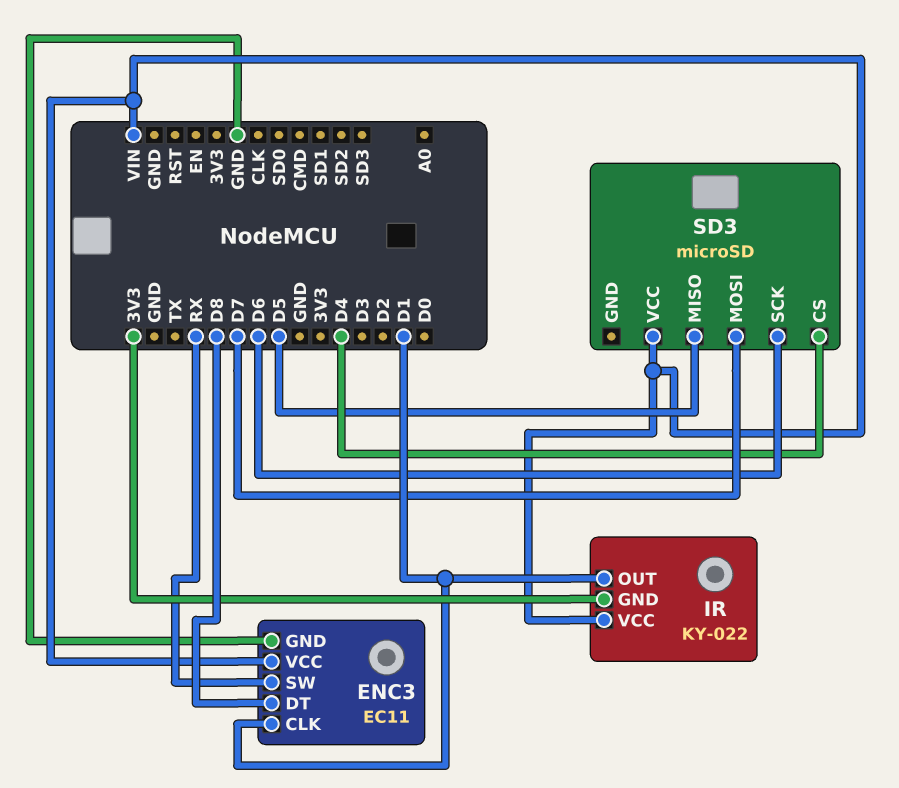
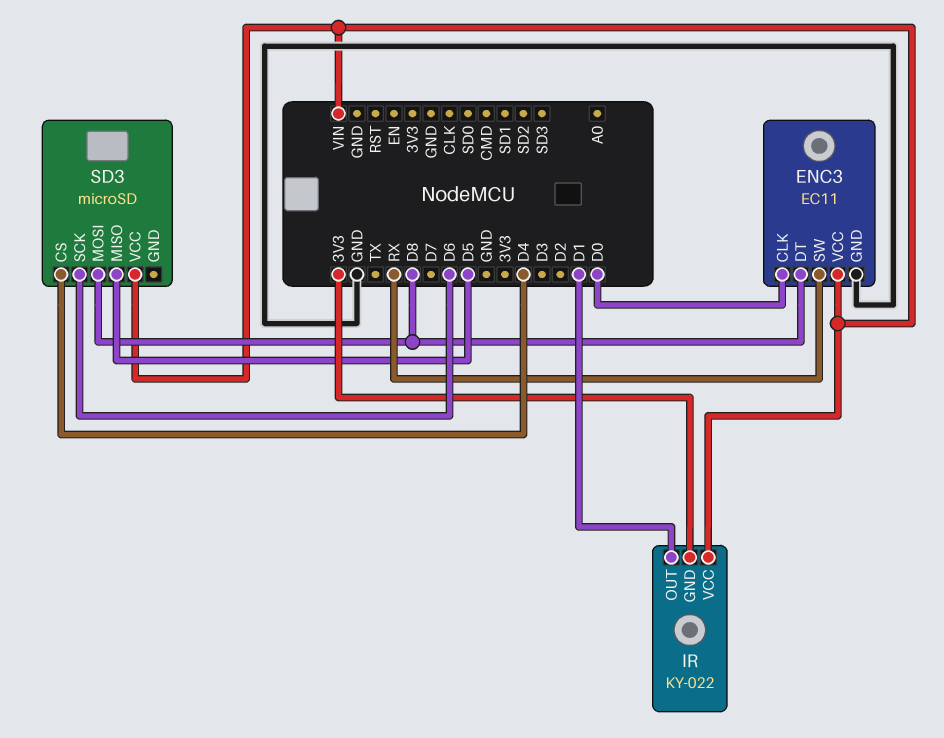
ENC3 pin CLK: D1 -> D0
SD3 pin MOSI: D7 -> D8

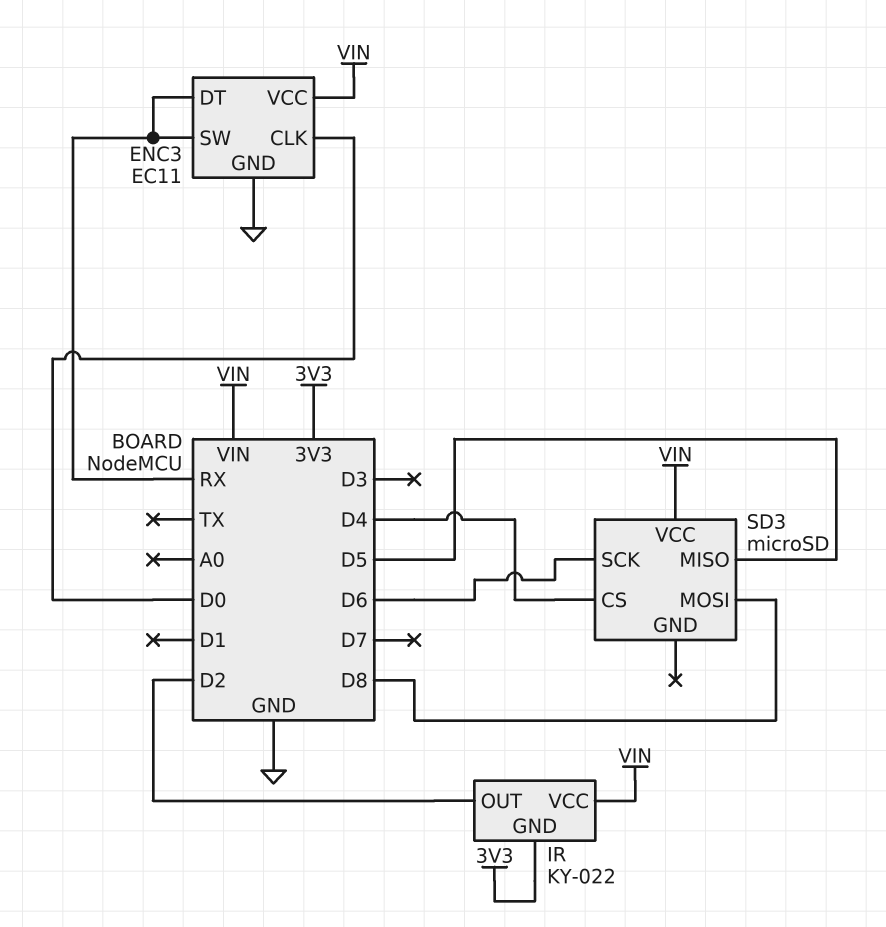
ENC3 pin DT: D8 -> RX
IR pin OUT: D1 -> D2

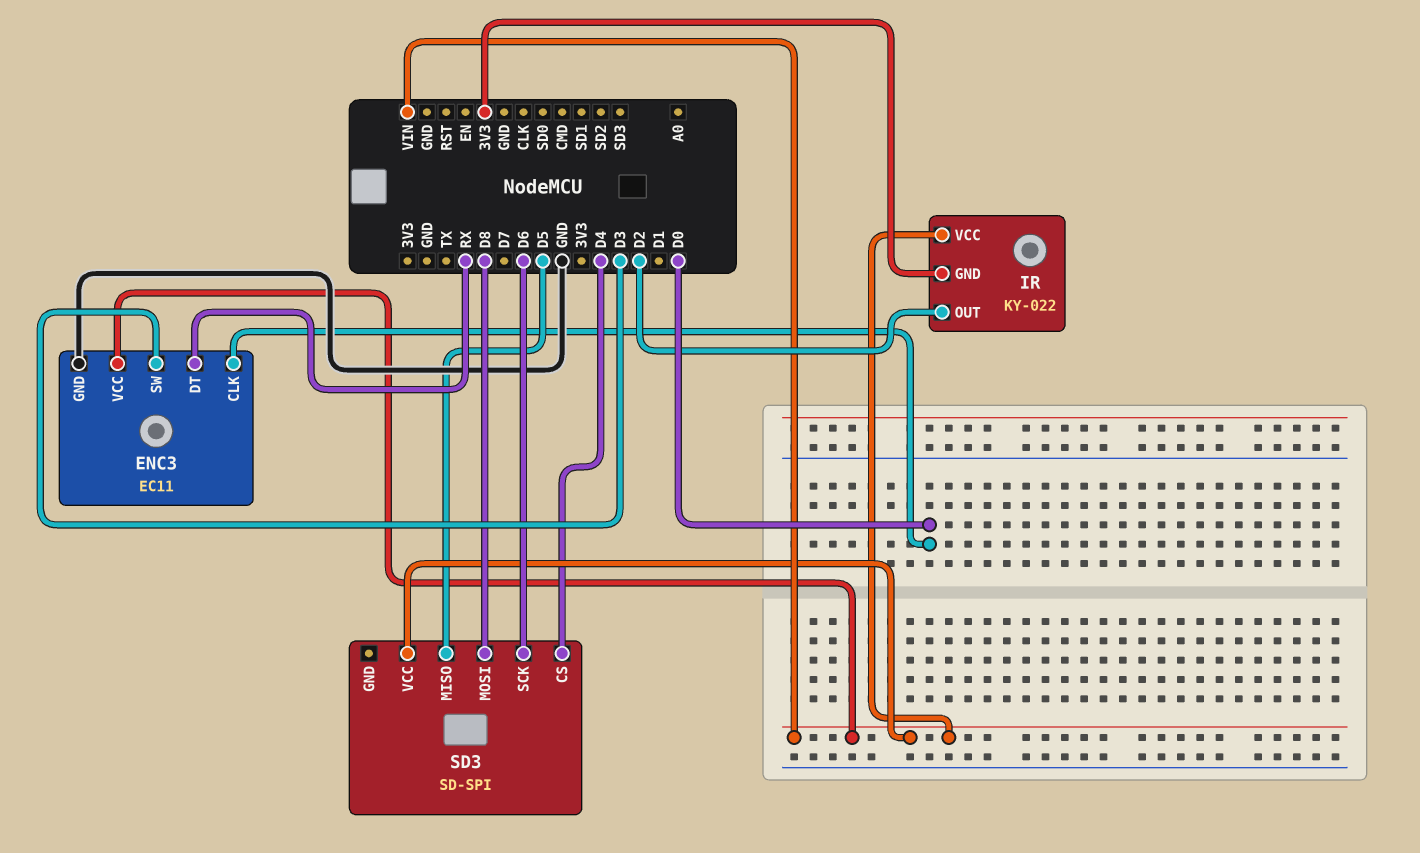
ENC3 pin SW: RX -> D3
SD3: microSD -> SD-SPI

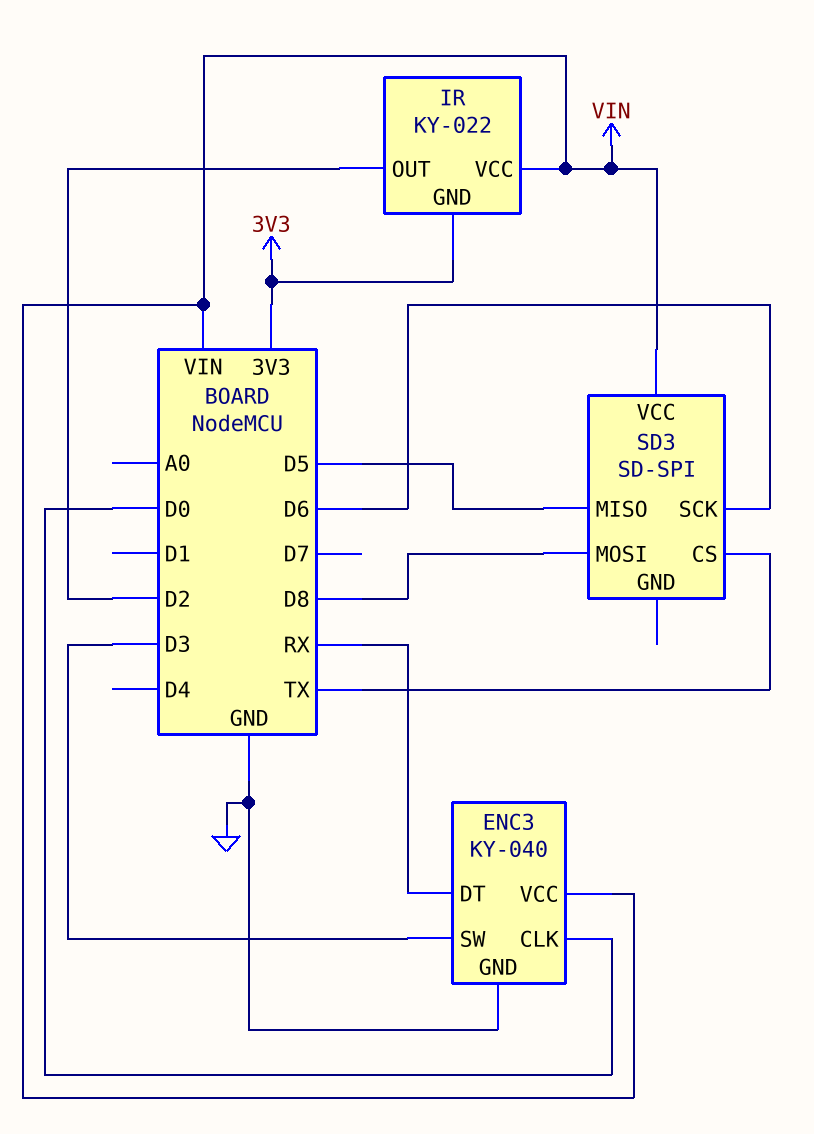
ENC3: EC11 -> KY-040
SD3 pin CS: D4 -> TX

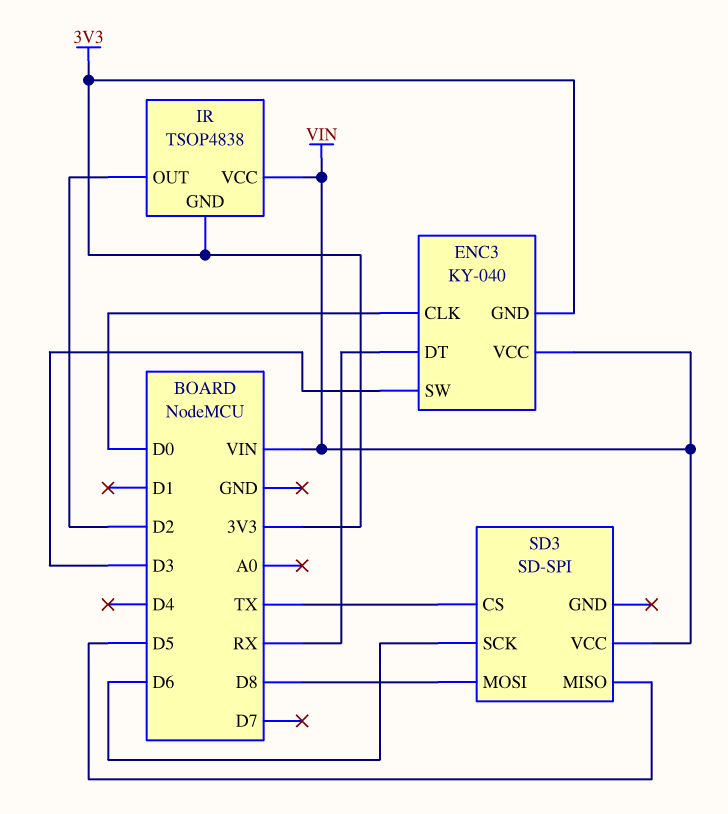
ENC3 pin GND: GND -> 3V3
IR: KY-022 -> TSOP4838

